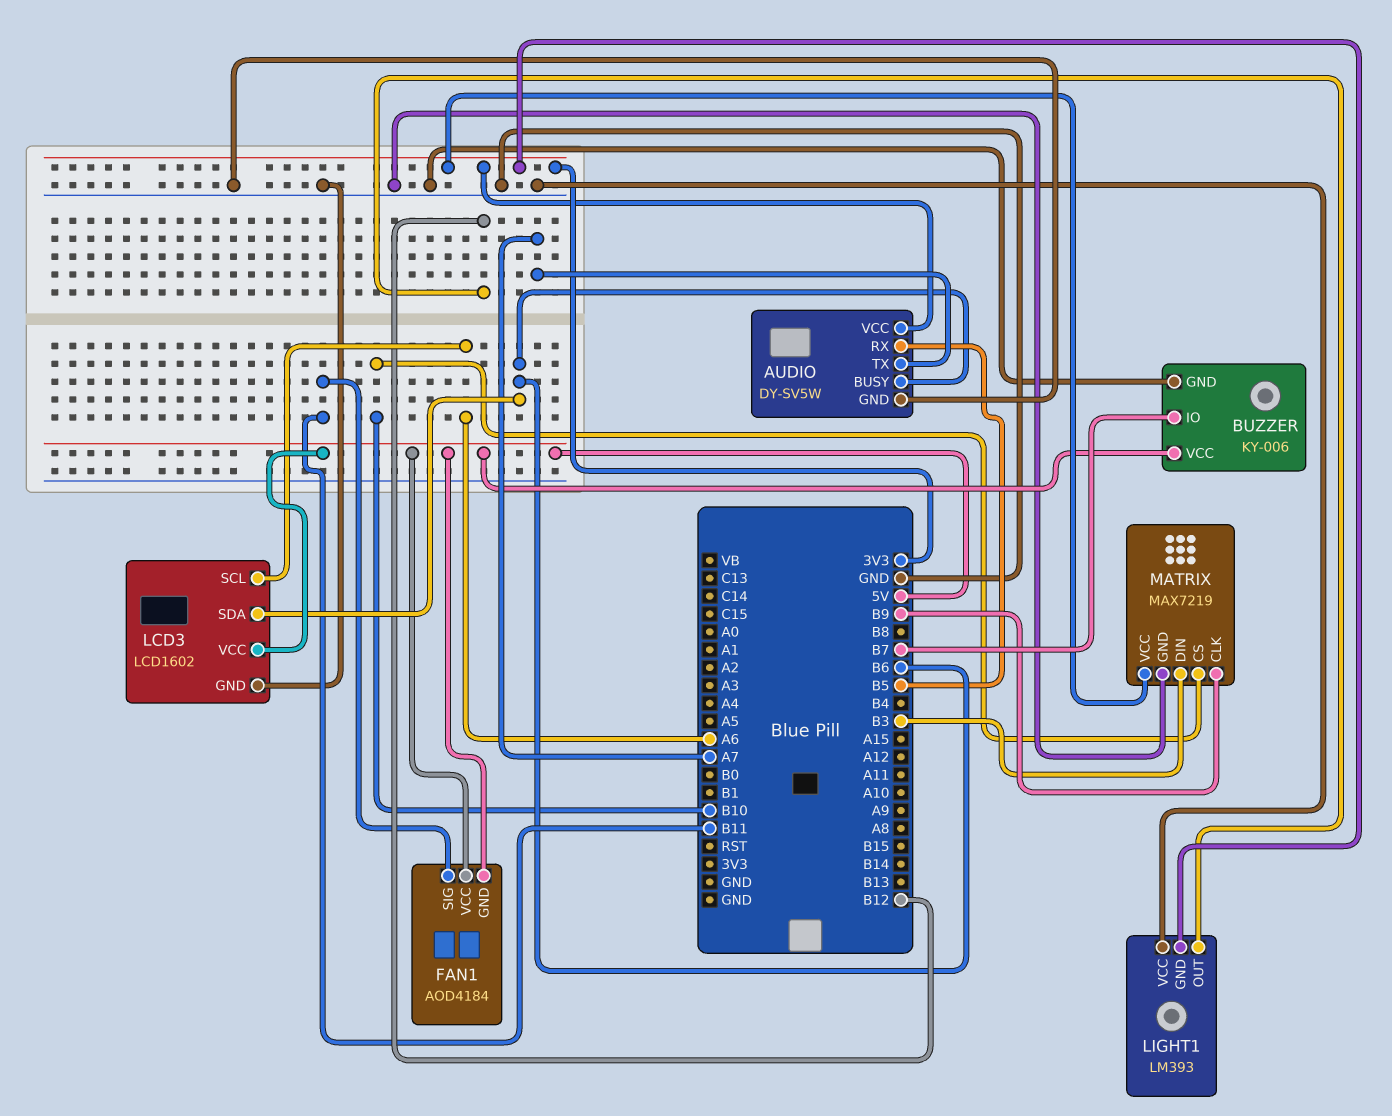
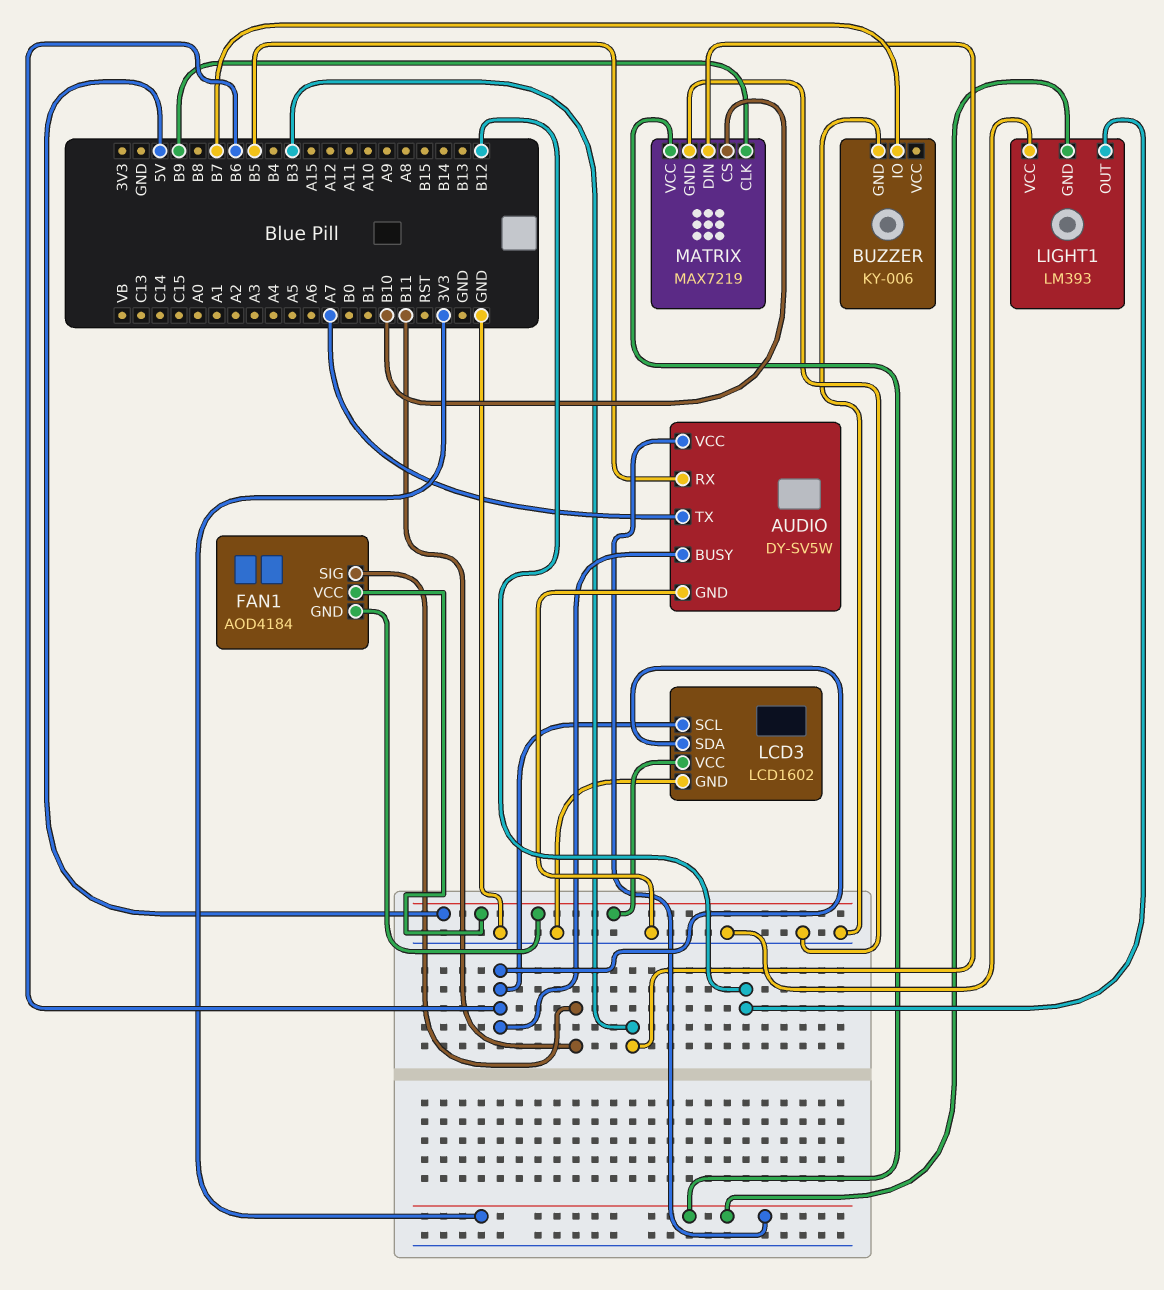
BUZZER pin VCC: 5V -> none
LCD3 pin SCL: A6 -> B6

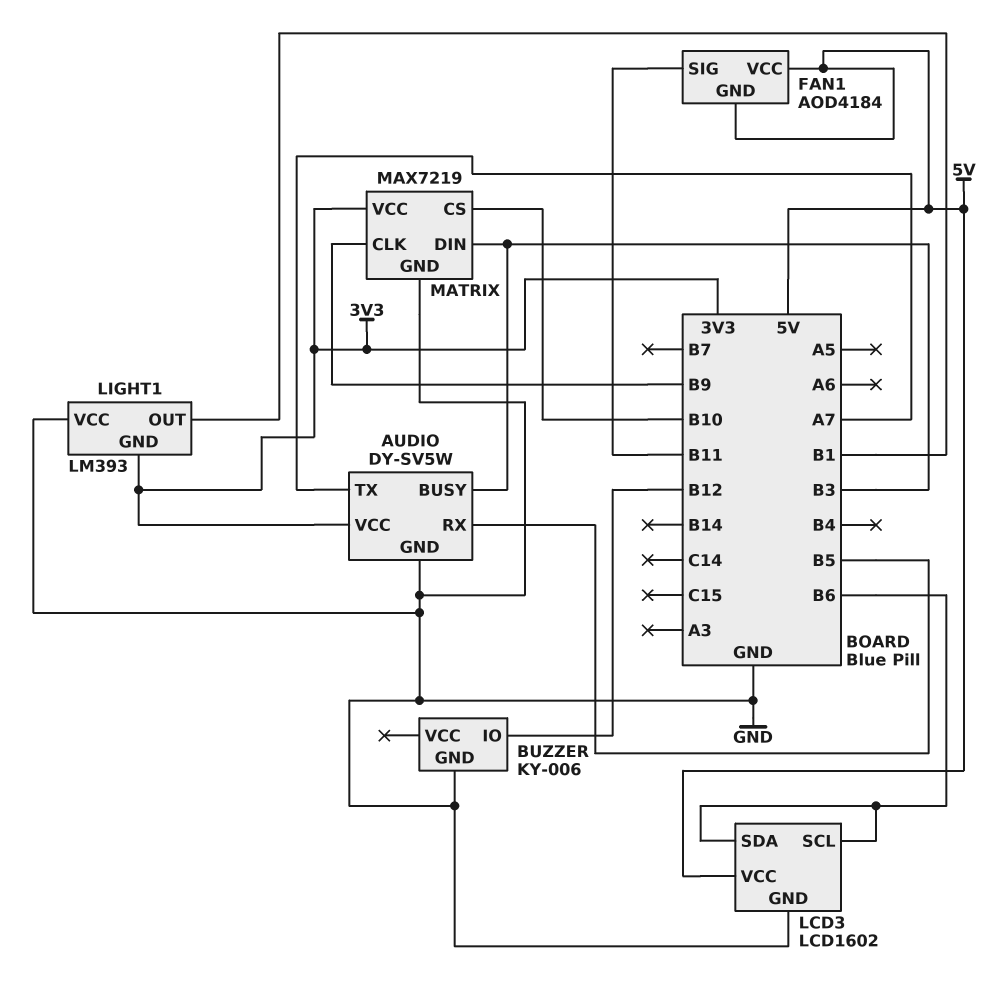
AUDIO pin BUSY: B6 -> B3
BUZZER pin IO: B7 -> B12
LIGHT1 pin OUT: B12 -> B1

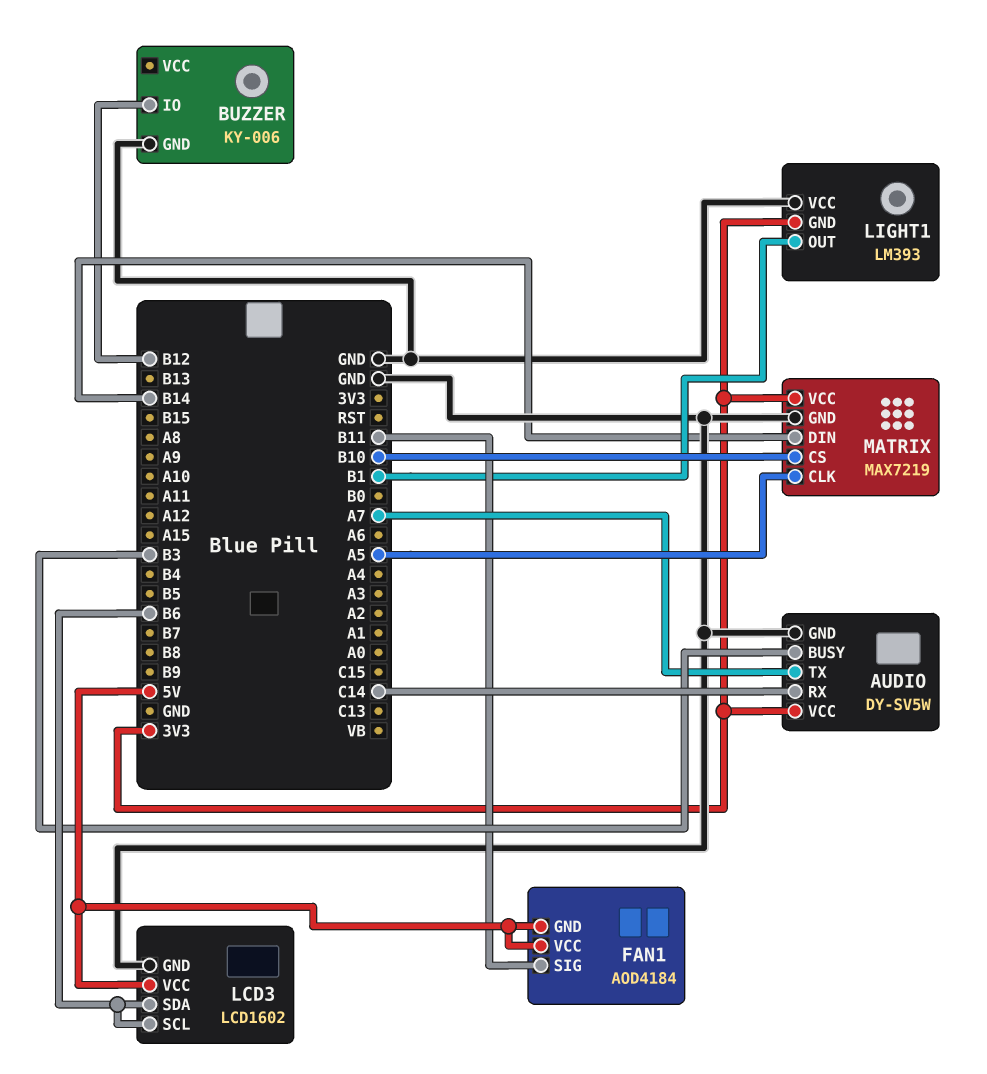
AUDIO pin RX: B5 -> C14
MATRIX pin CLK: B9 -> A5
MATRIX pin DIN: B3 -> B14

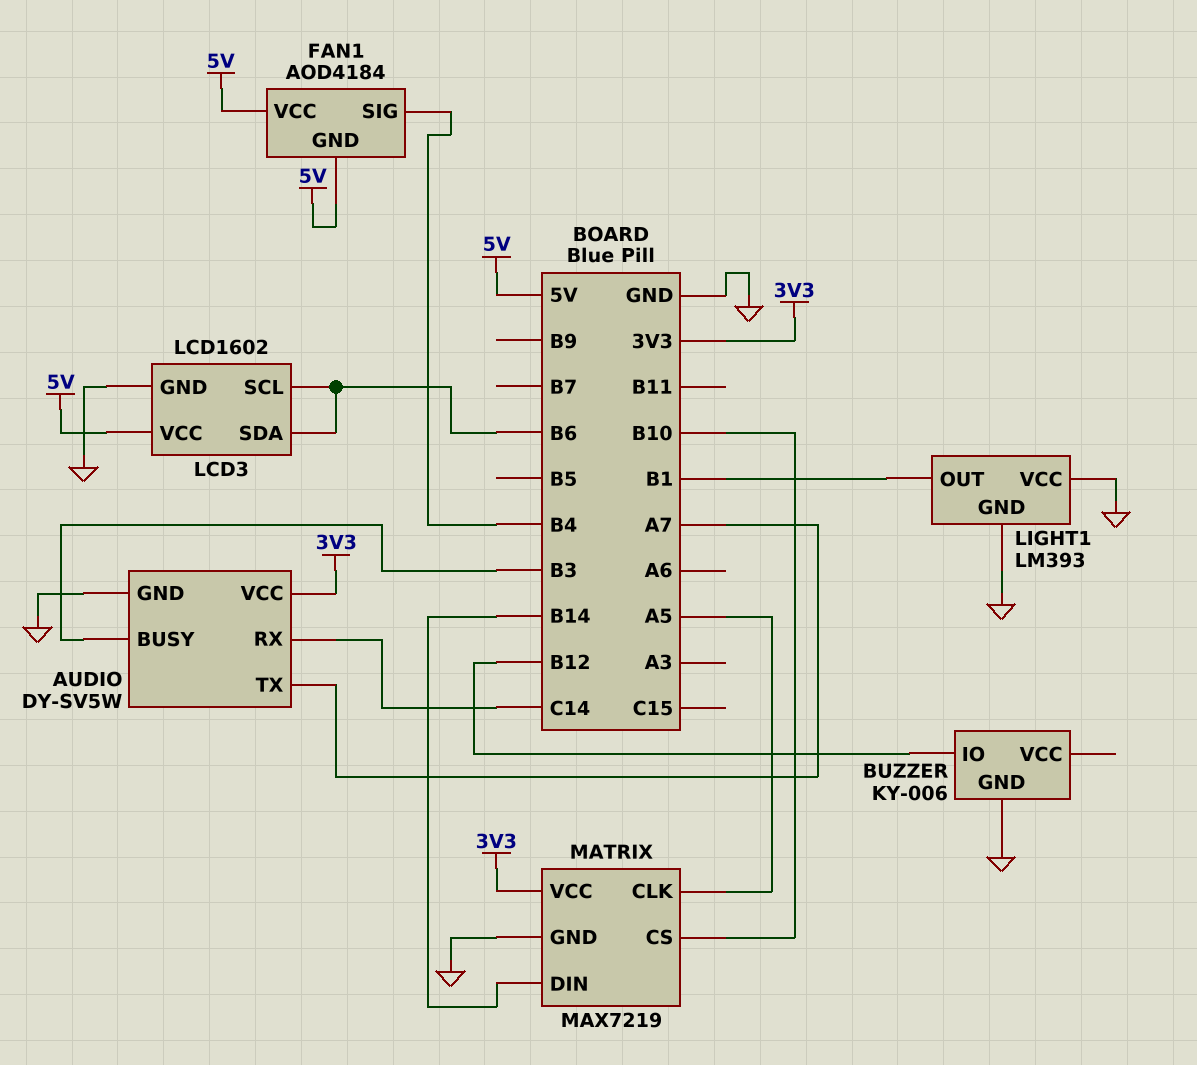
FAN1 pin SIG: B11 -> B4
LIGHT1 pin GND: 3V3 -> GND

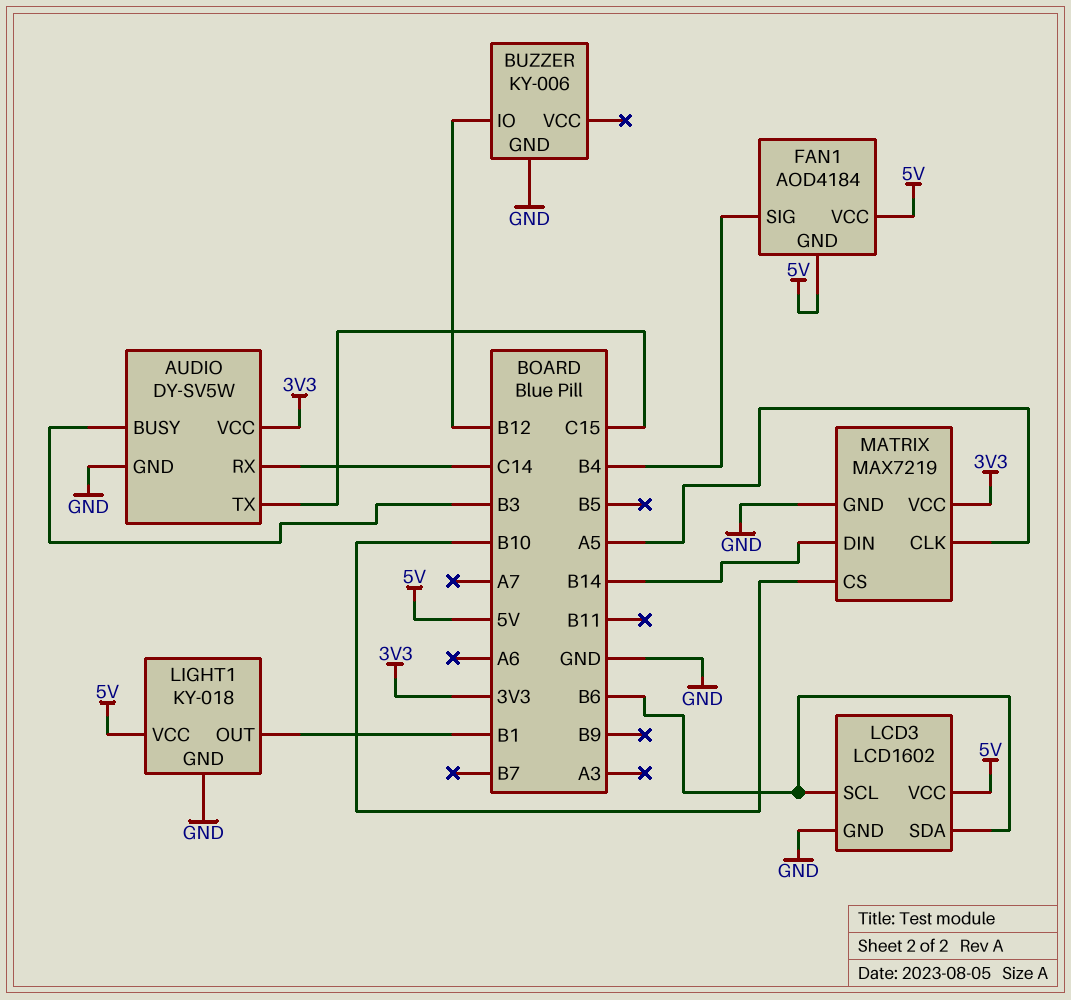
AUDIO pin TX: A7 -> C15
LIGHT1: LM393 -> KY-018
LIGHT1 pin VCC: GND -> 5V

